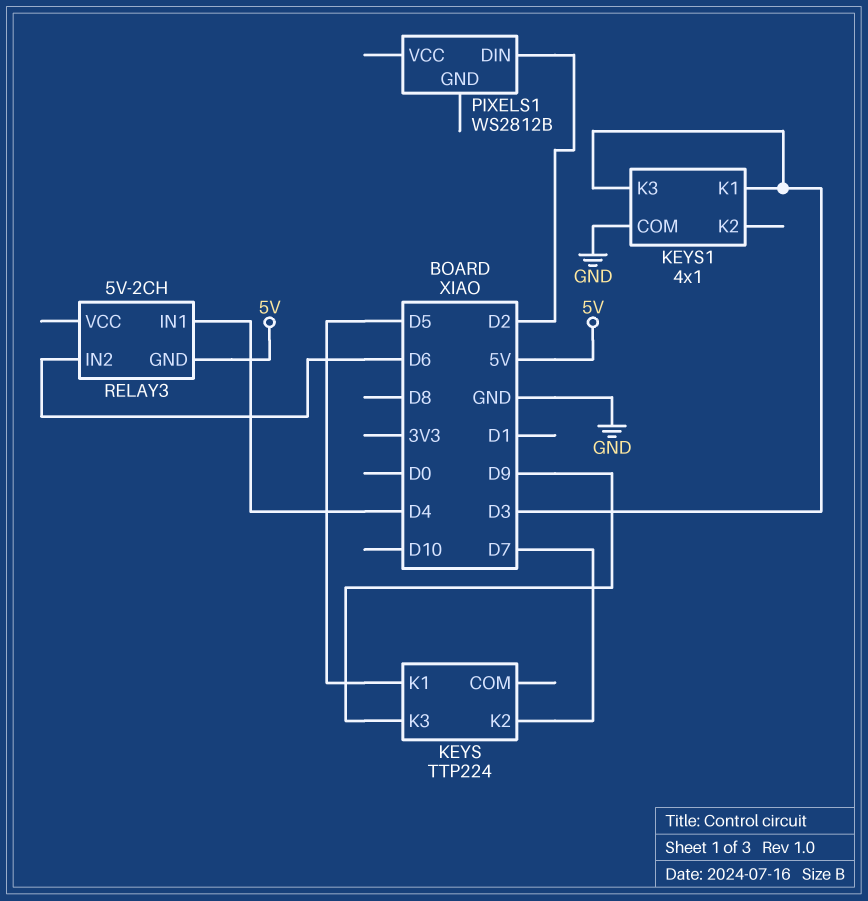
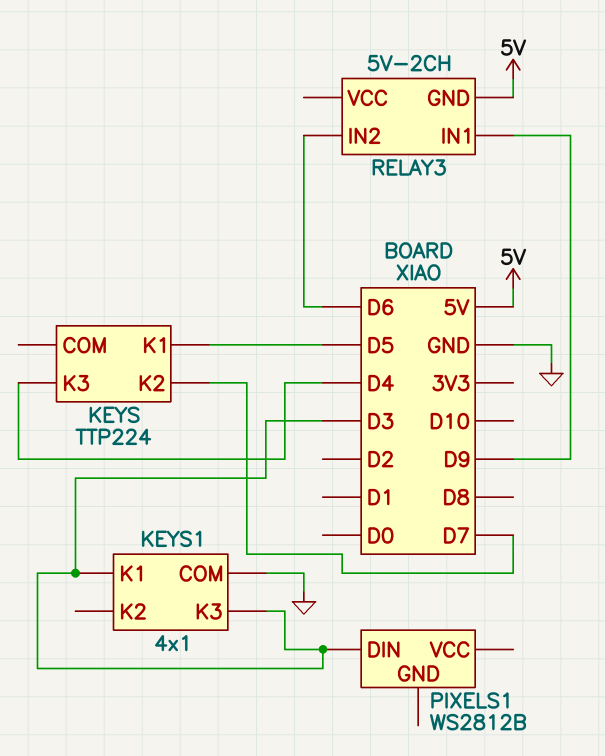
KEYS pin K3: D9 -> D4
PIXELS1 pin DIN: D2 -> D3
RELAY3 pin IN1: D4 -> D9

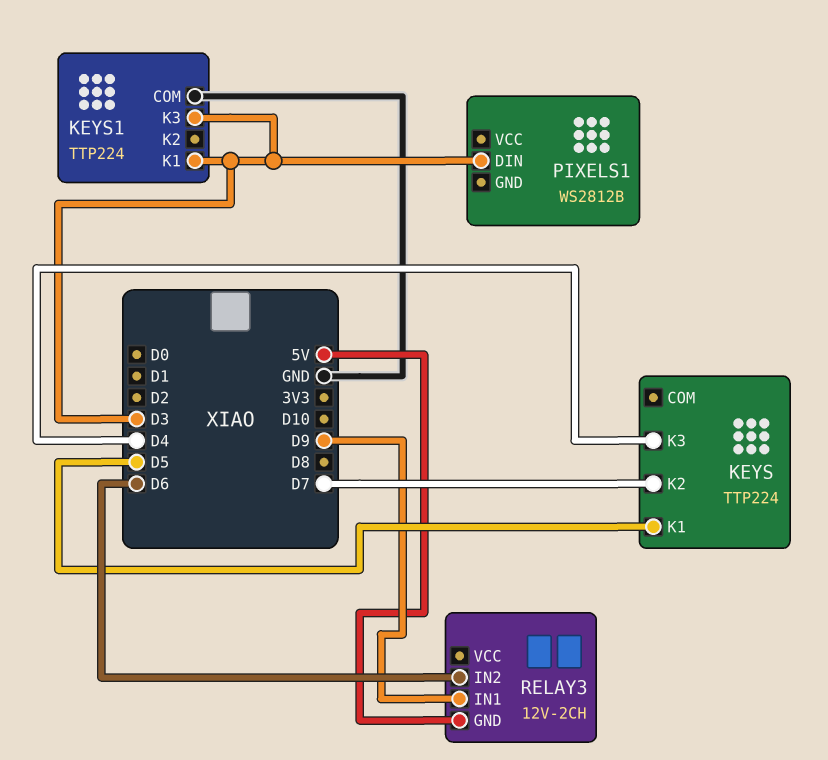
KEYS1: 4x1 -> TTP224
RELAY3: 5V-2CH -> 12V-2CH

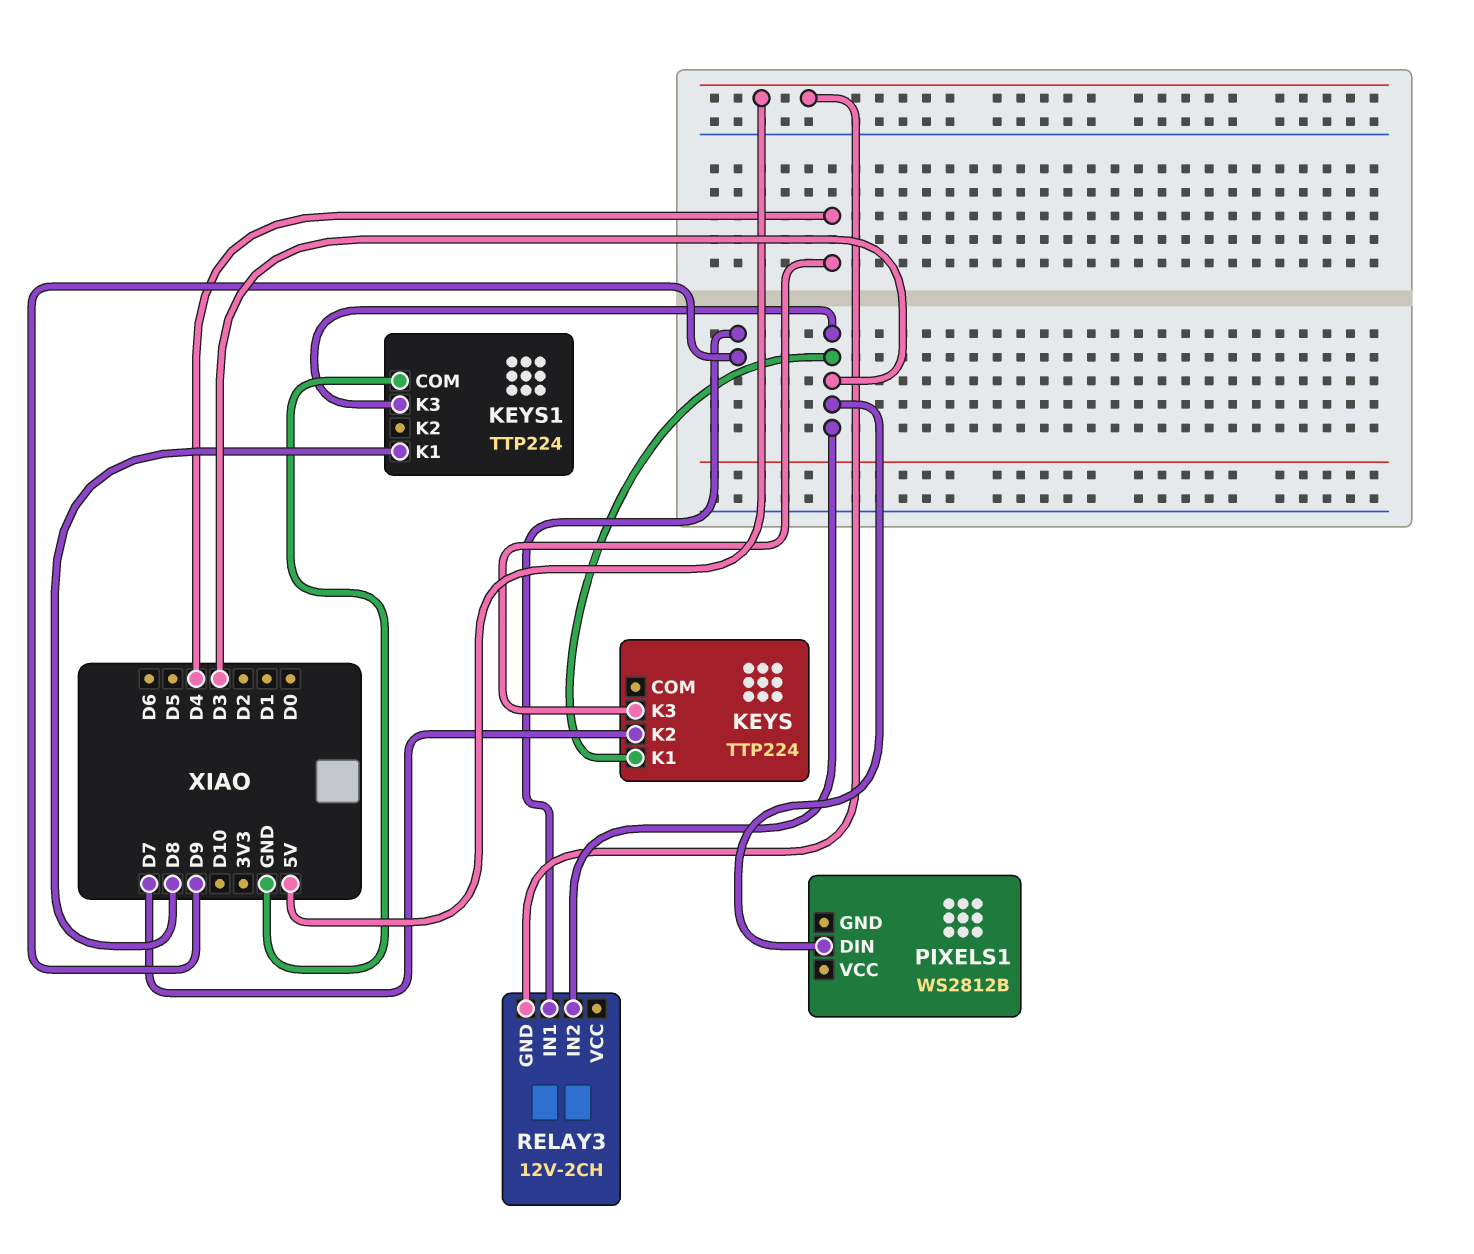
KEYS pin K1: D5 -> D3
KEYS1 pin K1: D3 -> D8
RELAY3 pin IN2: D6 -> D3

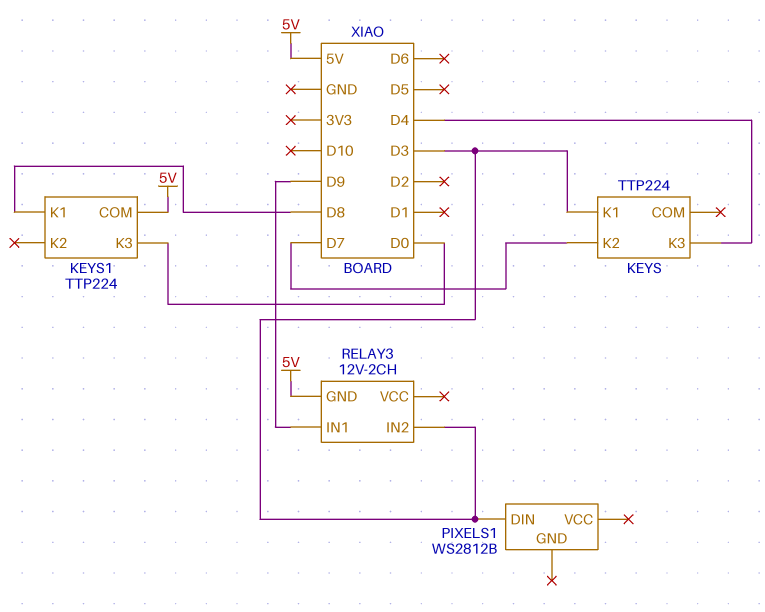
KEYS1 pin COM: GND -> 5V
KEYS1 pin K3: D3 -> D0

